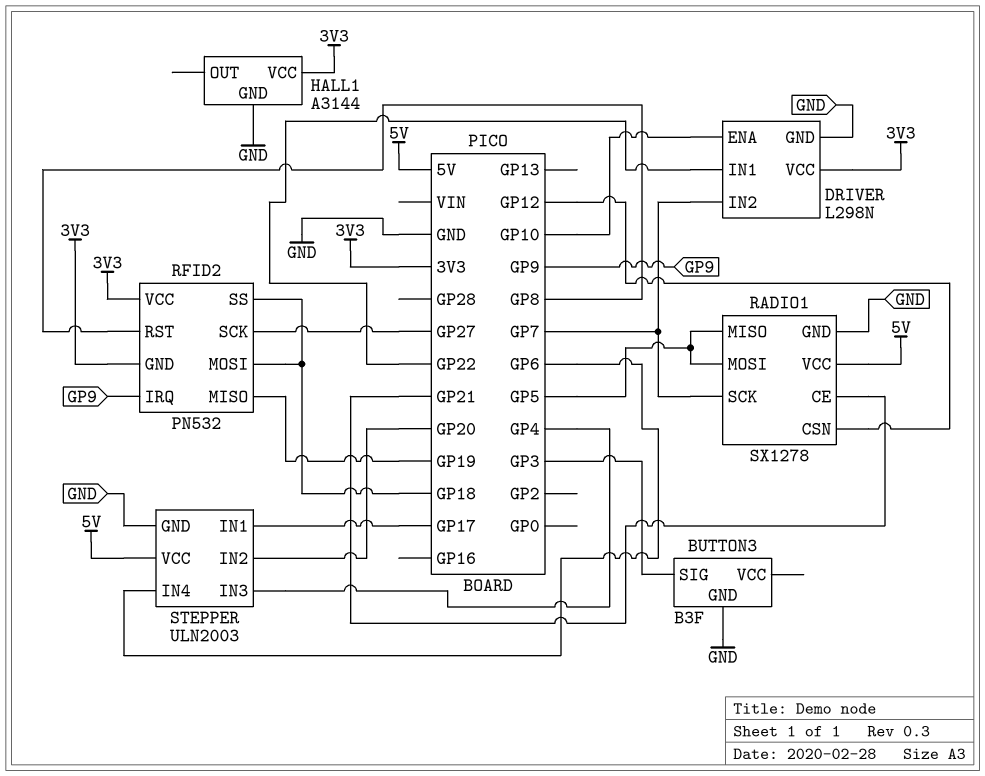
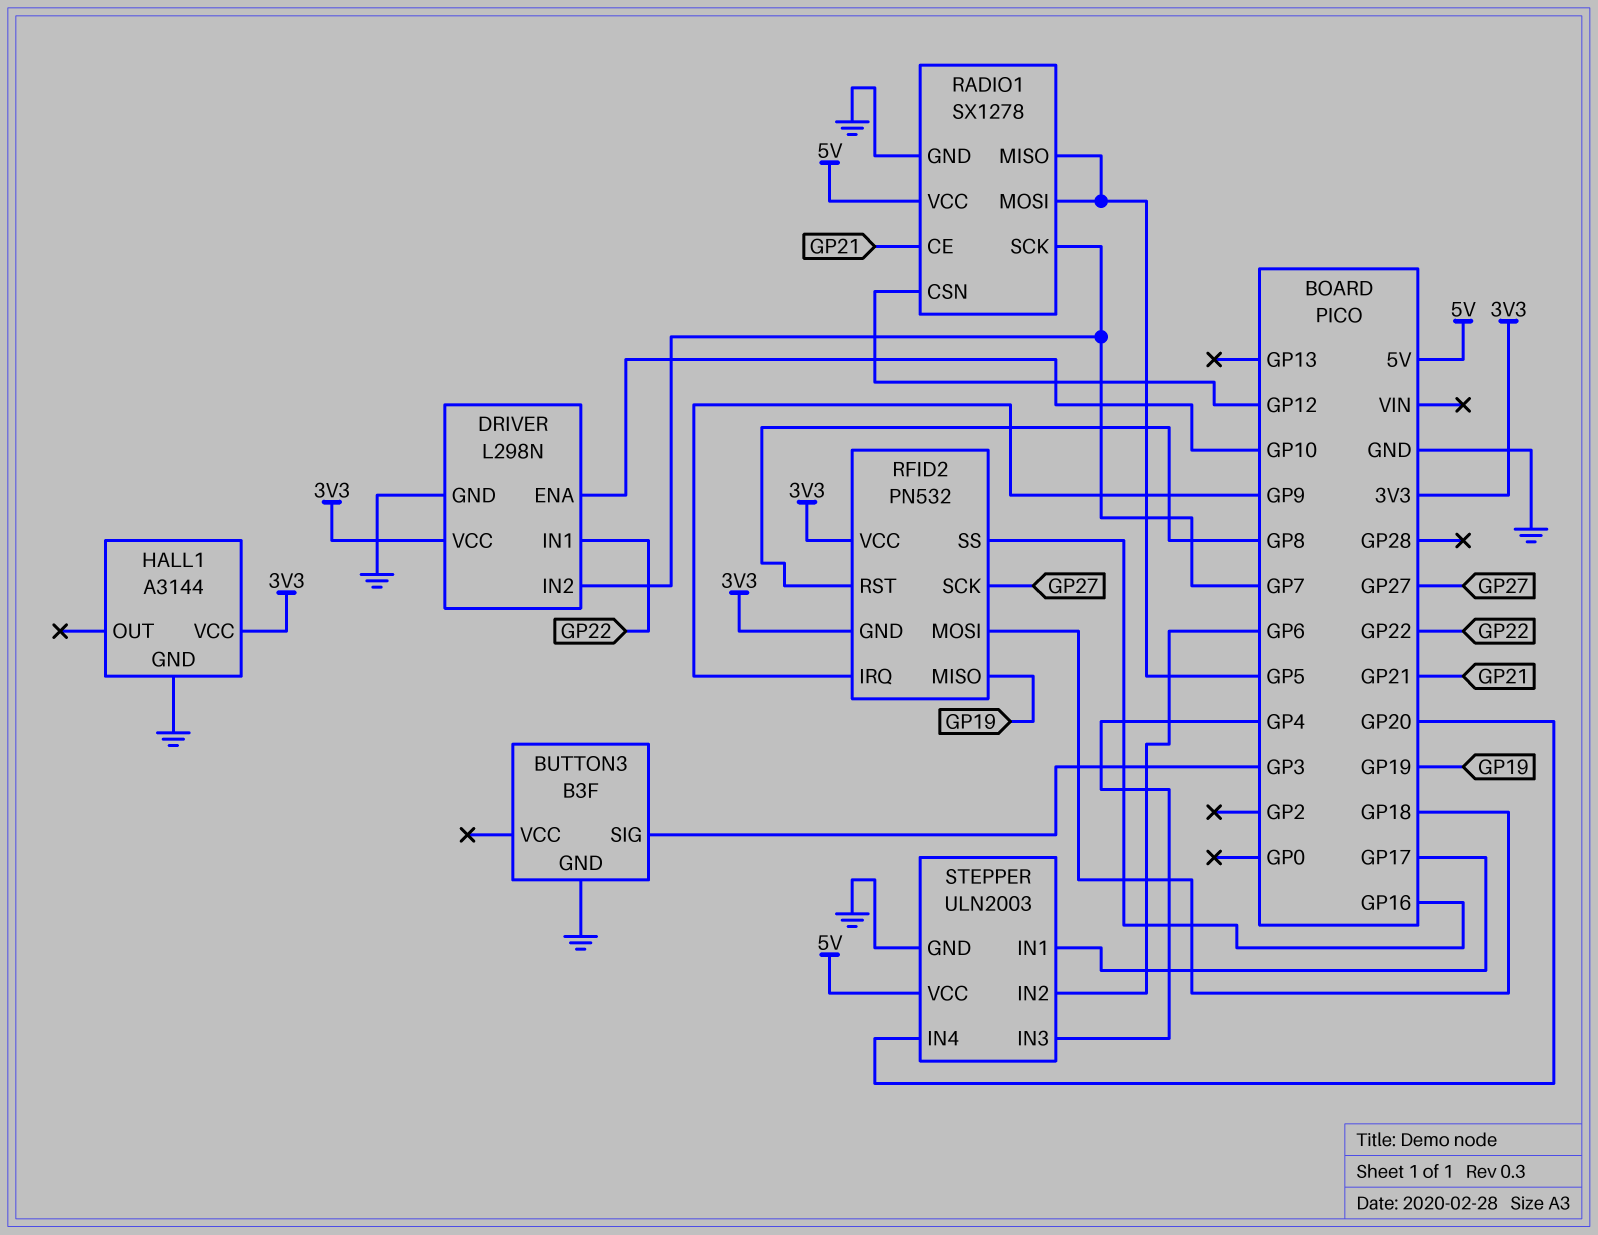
RFID2 pin SS: GP18 -> GP16
STEPPER pin IN2: GP20 -> GP6
STEPPER pin IN4: GP6 -> GP20

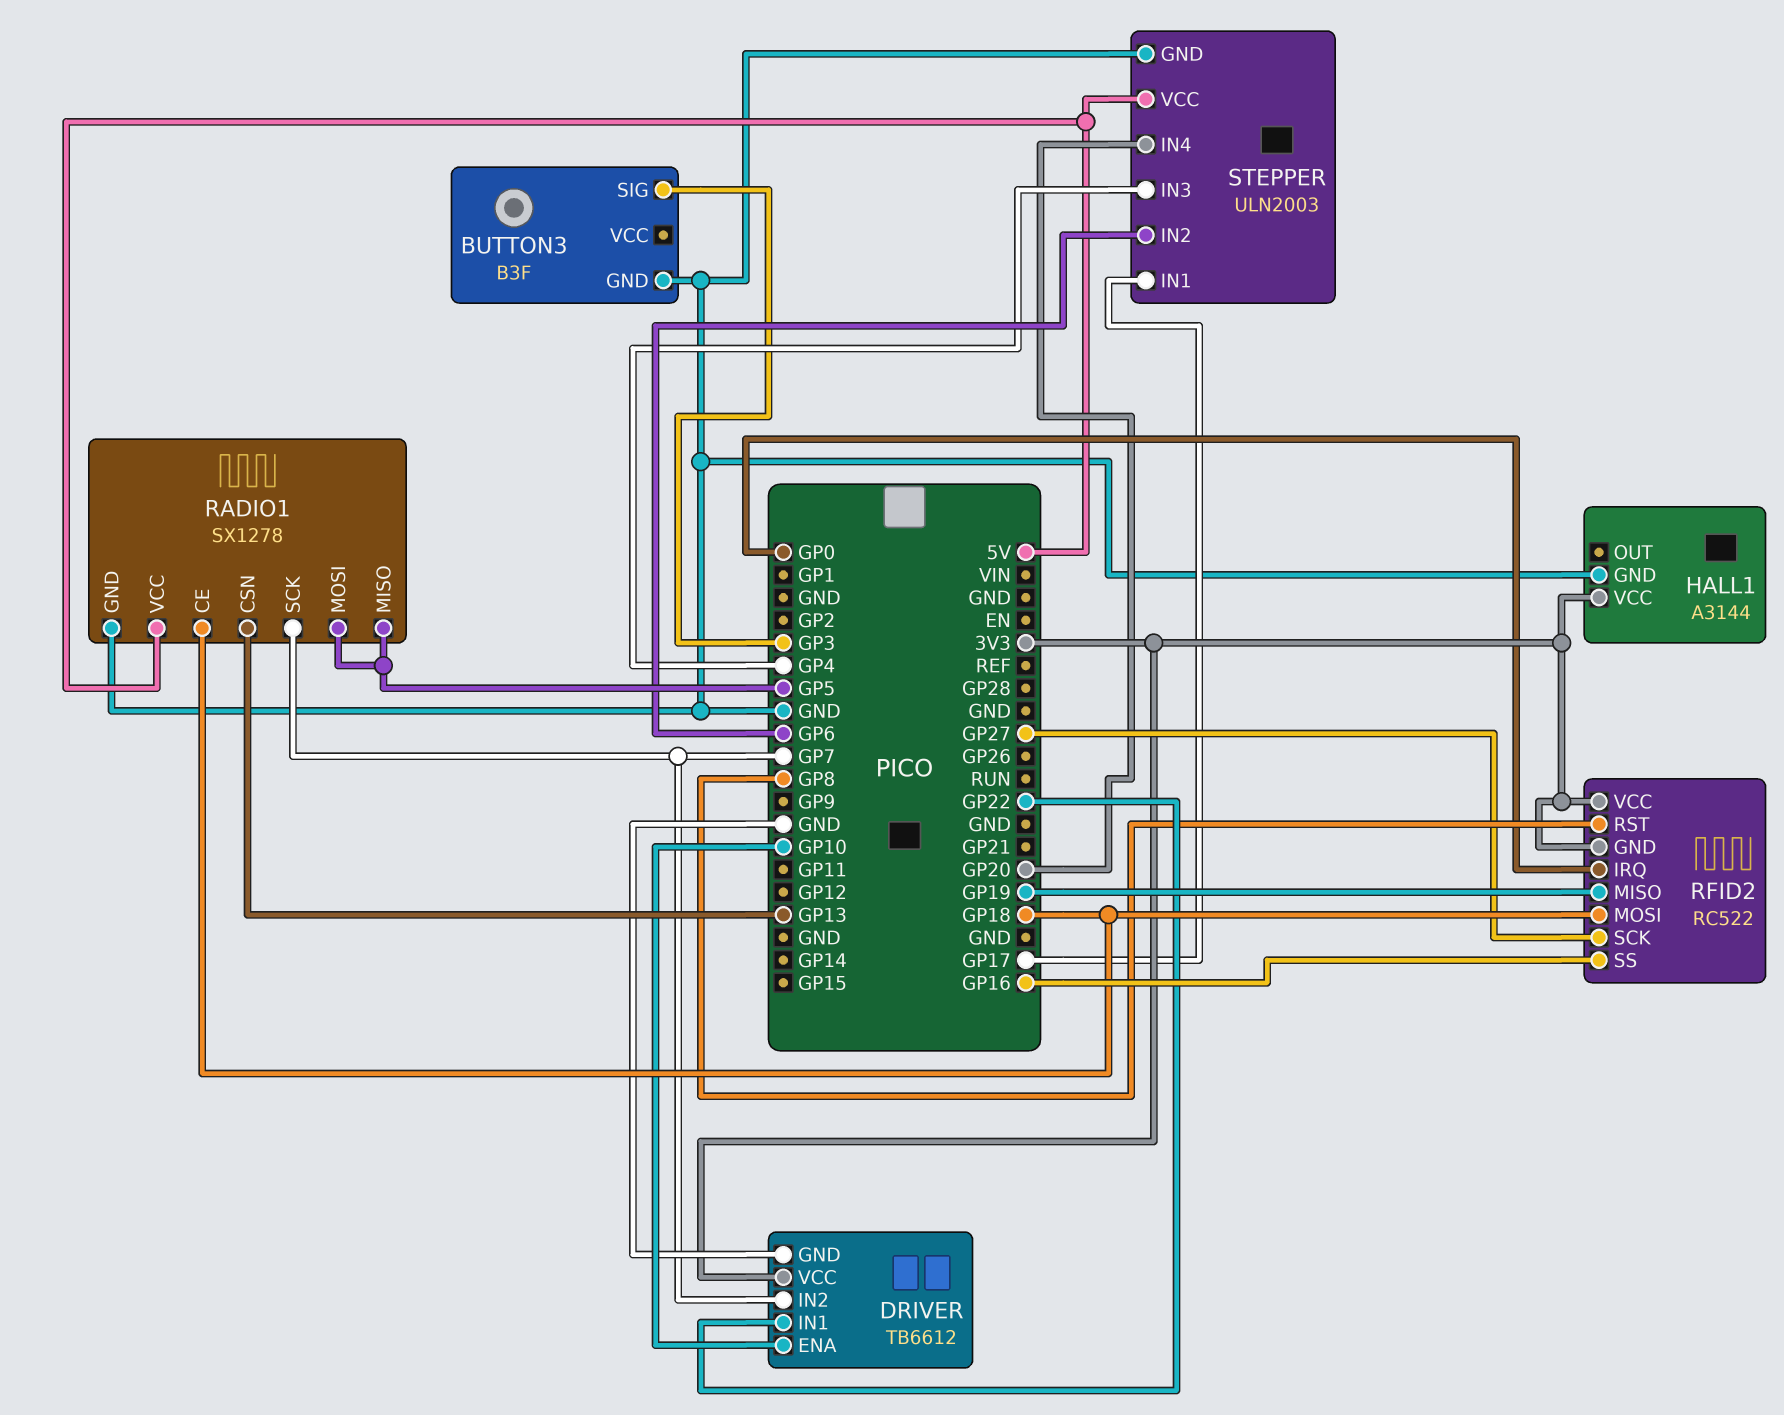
DRIVER: L298N -> TB6612
RADIO1 pin CE: GP21 -> GP18
RADIO1 pin CSN: GP12 -> GP13
RFID2: PN532 -> RC522
RFID2 pin IRQ: GP9 -> GP0

